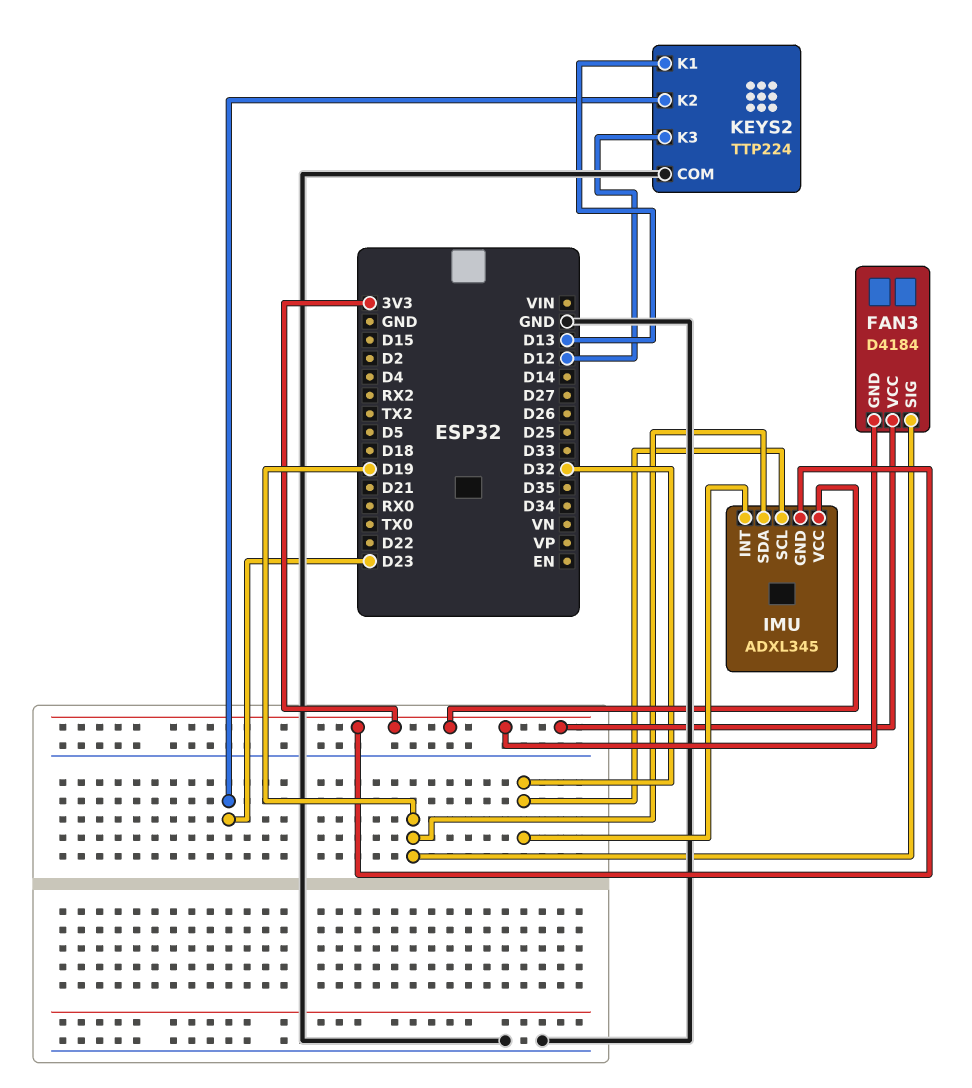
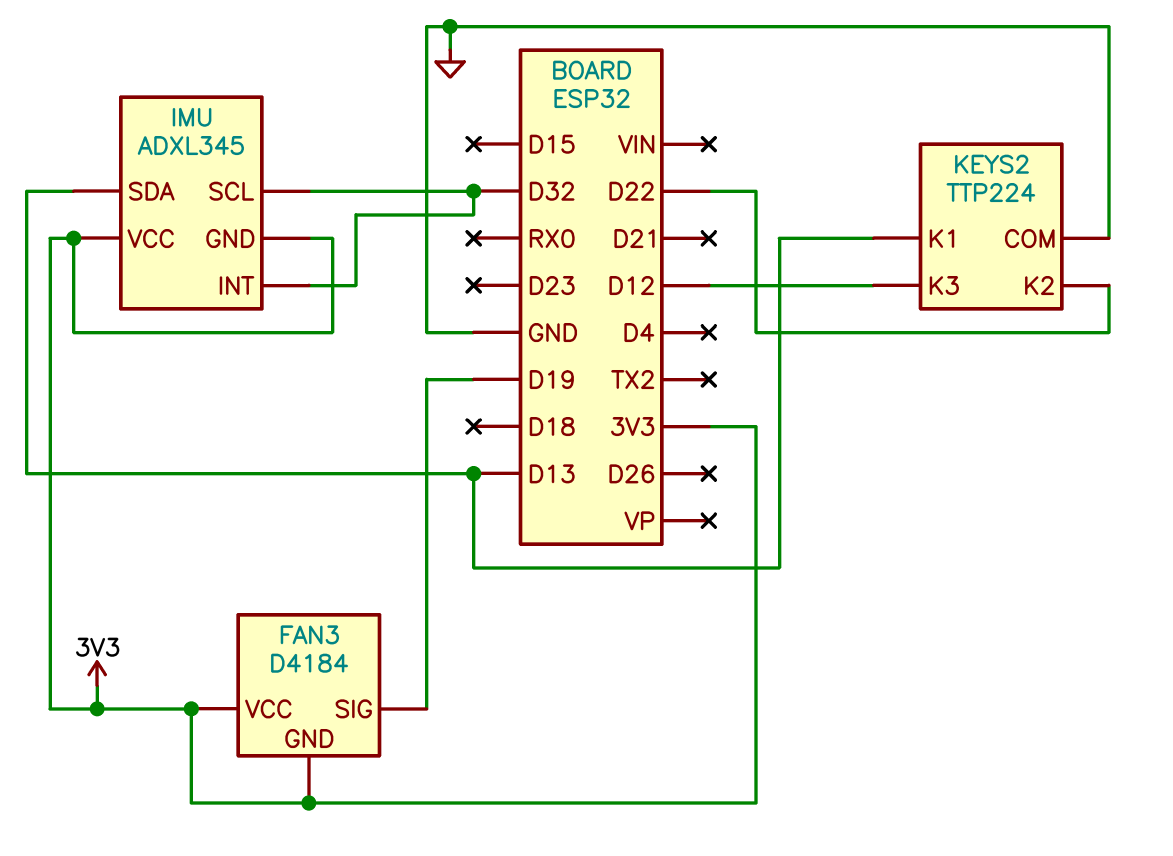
IMU pin SDA: D19 -> D13
KEYS2 pin K2: D23 -> D22

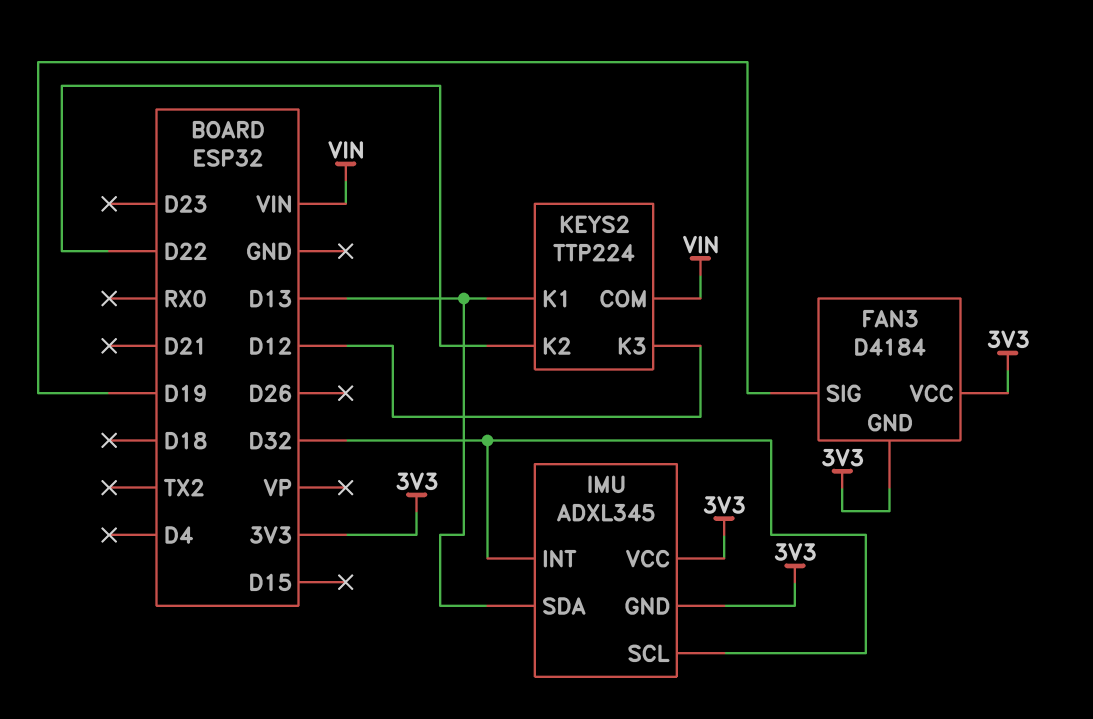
KEYS2 pin COM: GND -> VIN

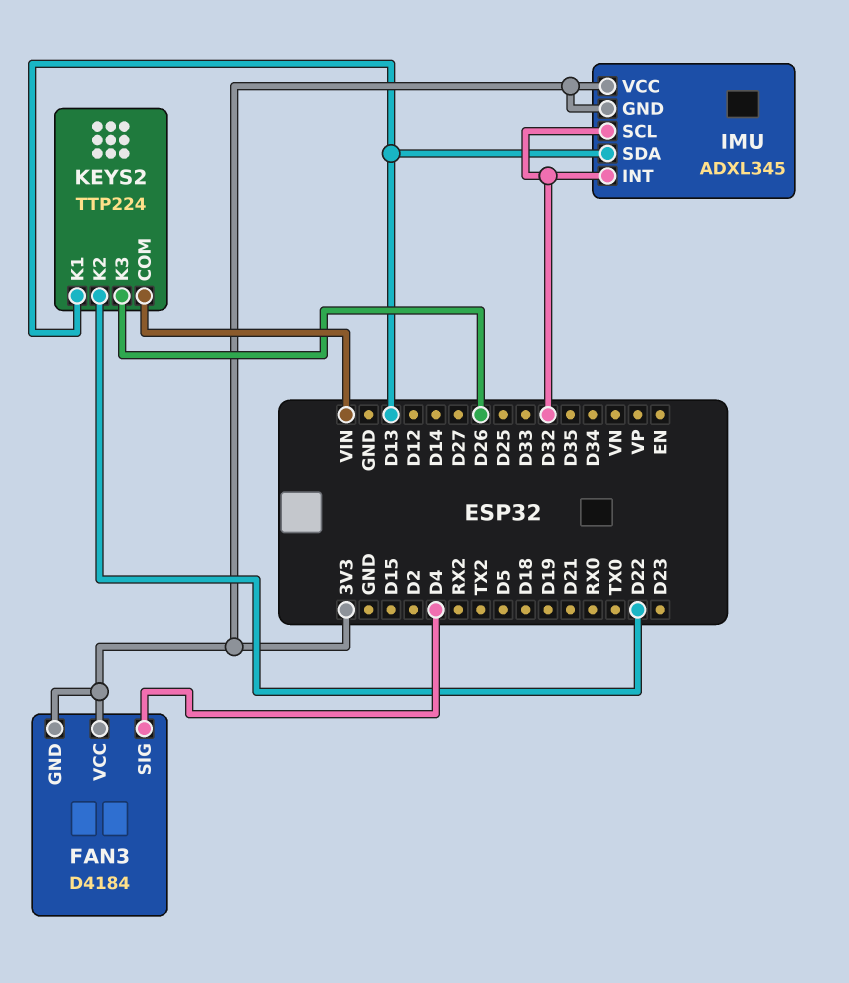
FAN3 pin SIG: D19 -> D4
KEYS2 pin K3: D12 -> D26

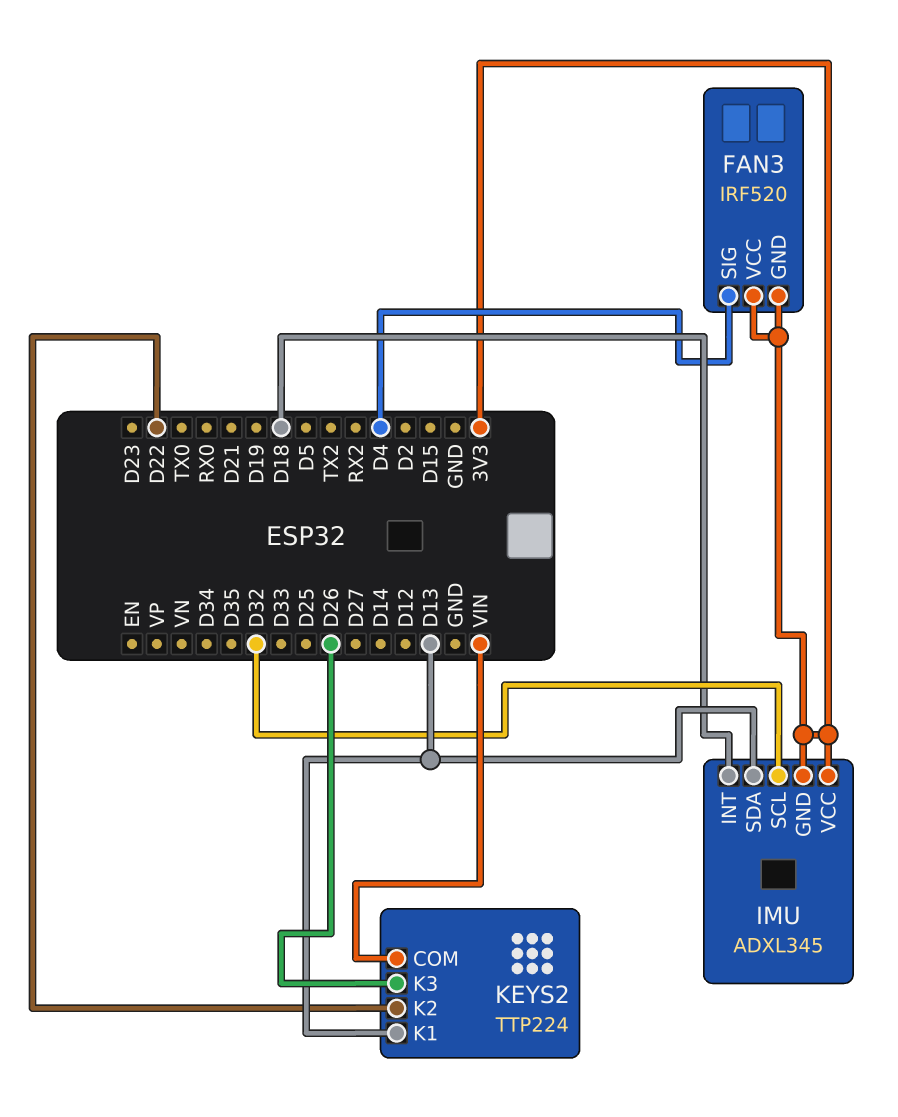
FAN3: D4184 -> IRF520
IMU pin INT: D32 -> D18

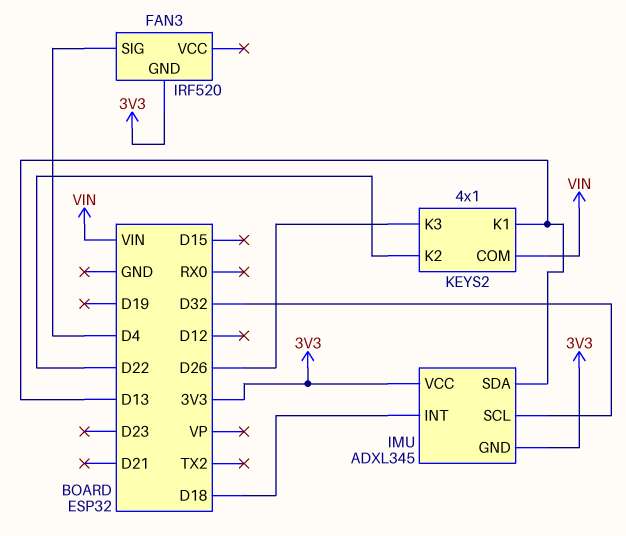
FAN3 pin VCC: 3V3 -> none
KEYS2: TTP224 -> 4x1

